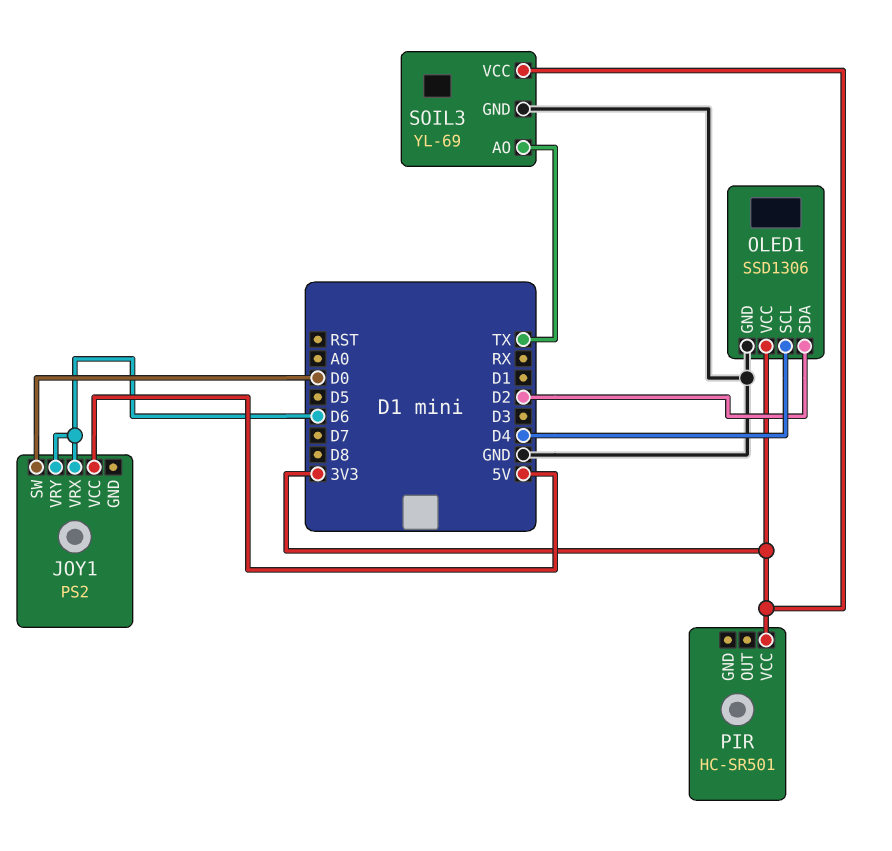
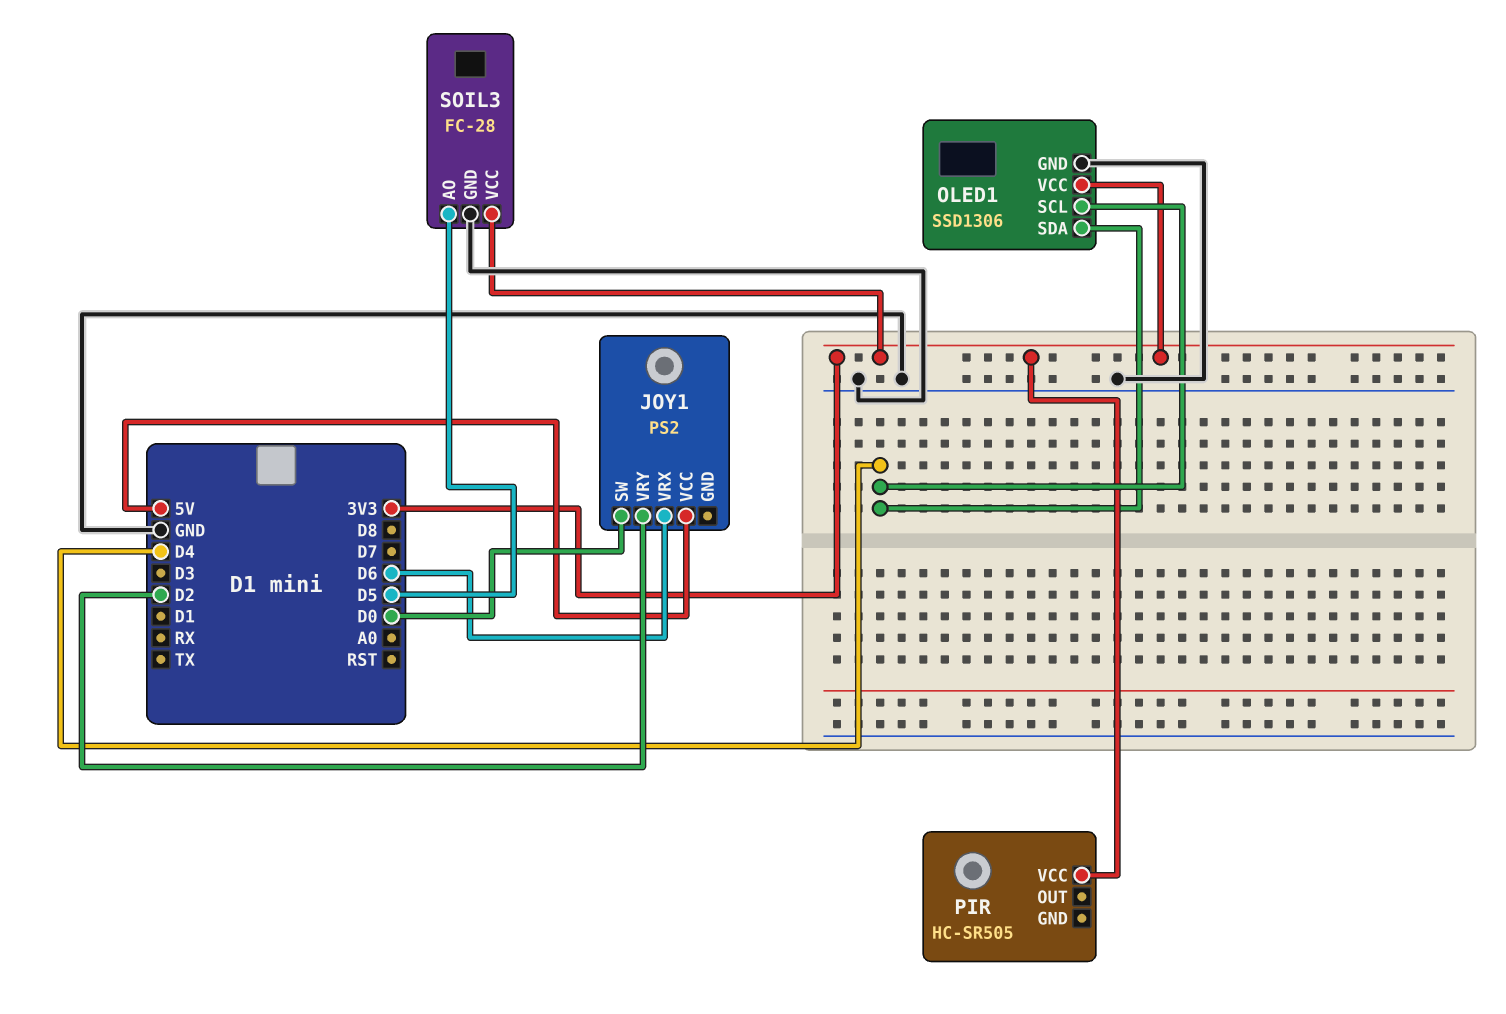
JOY1 pin VRY: D6 -> D2
OLED1 pin SDA: D2 -> D4
PIR: HC-SR501 -> HC-SR505
SOIL3: YL-69 -> FC-28
SOIL3 pin AO: TX -> D5

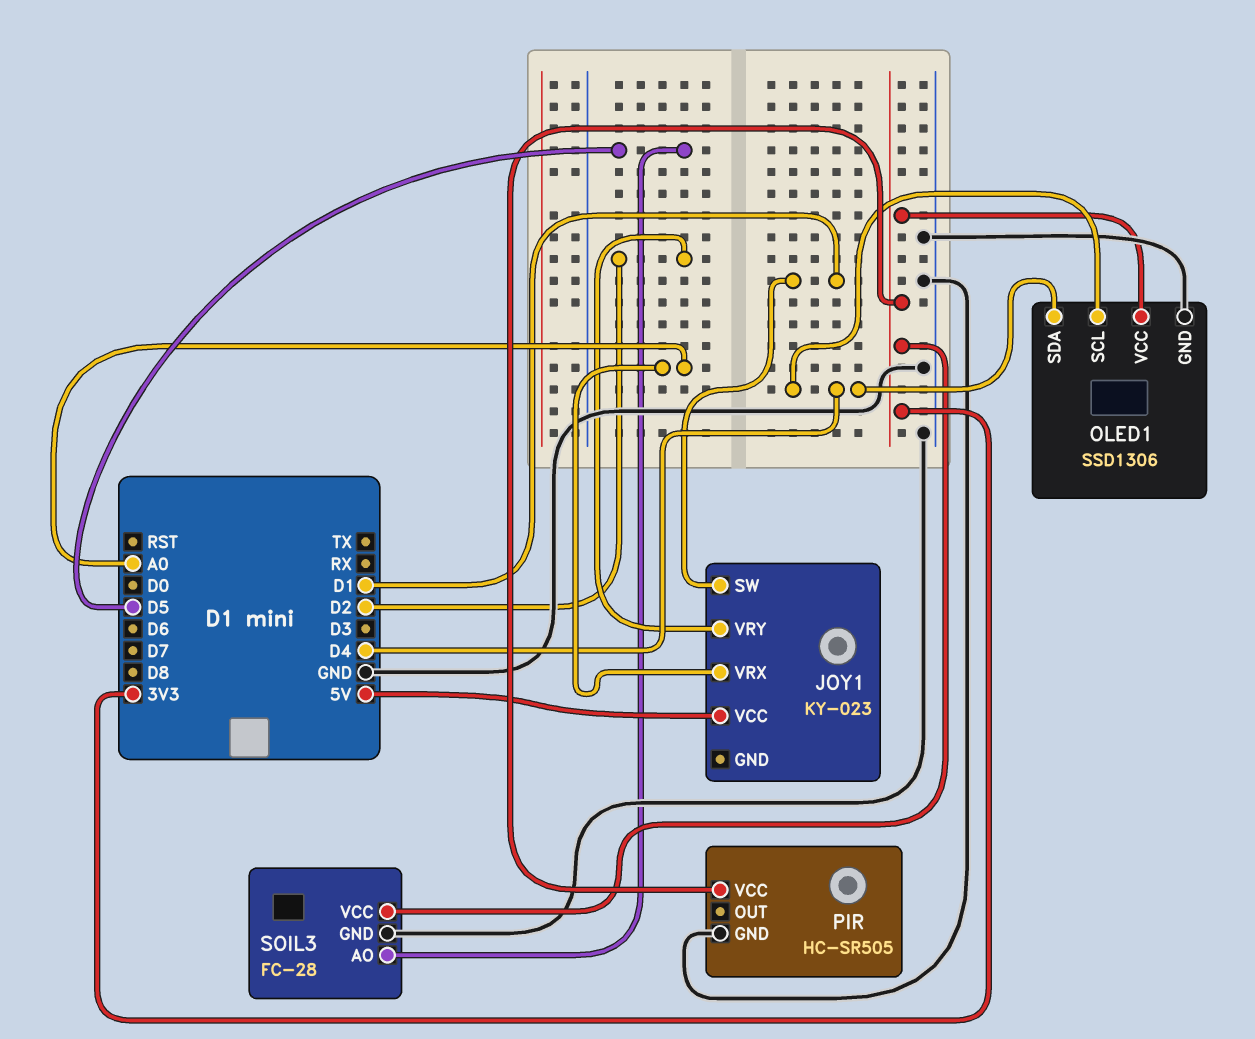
JOY1: PS2 -> KY-023
JOY1 pin SW: D0 -> D1
JOY1 pin VRX: D6 -> A0
PIR pin GND: none -> GND

